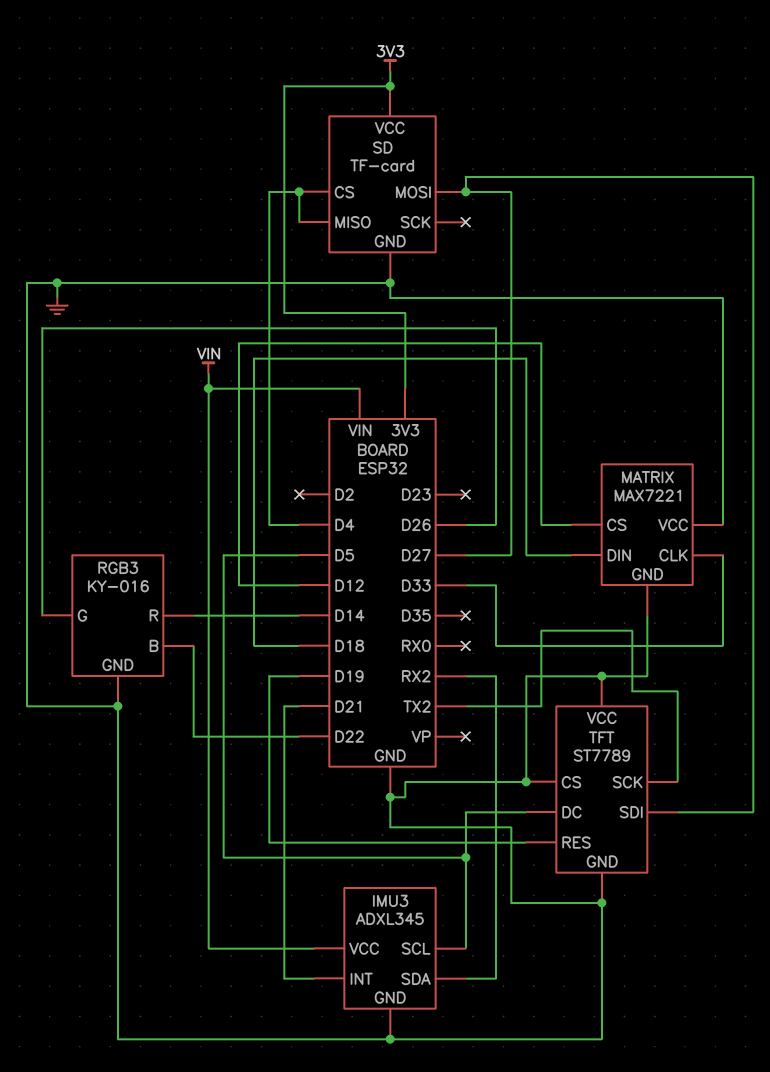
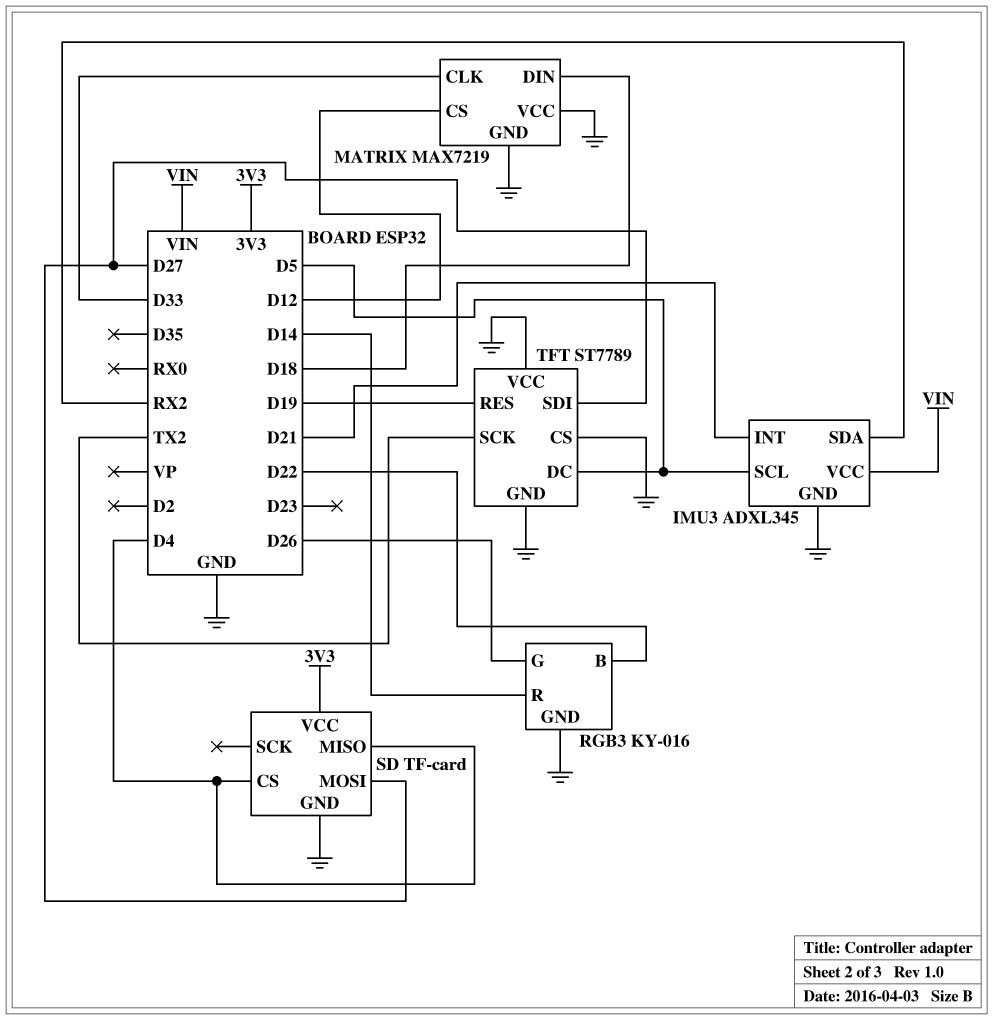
MATRIX: MAX7221 -> MAX7219

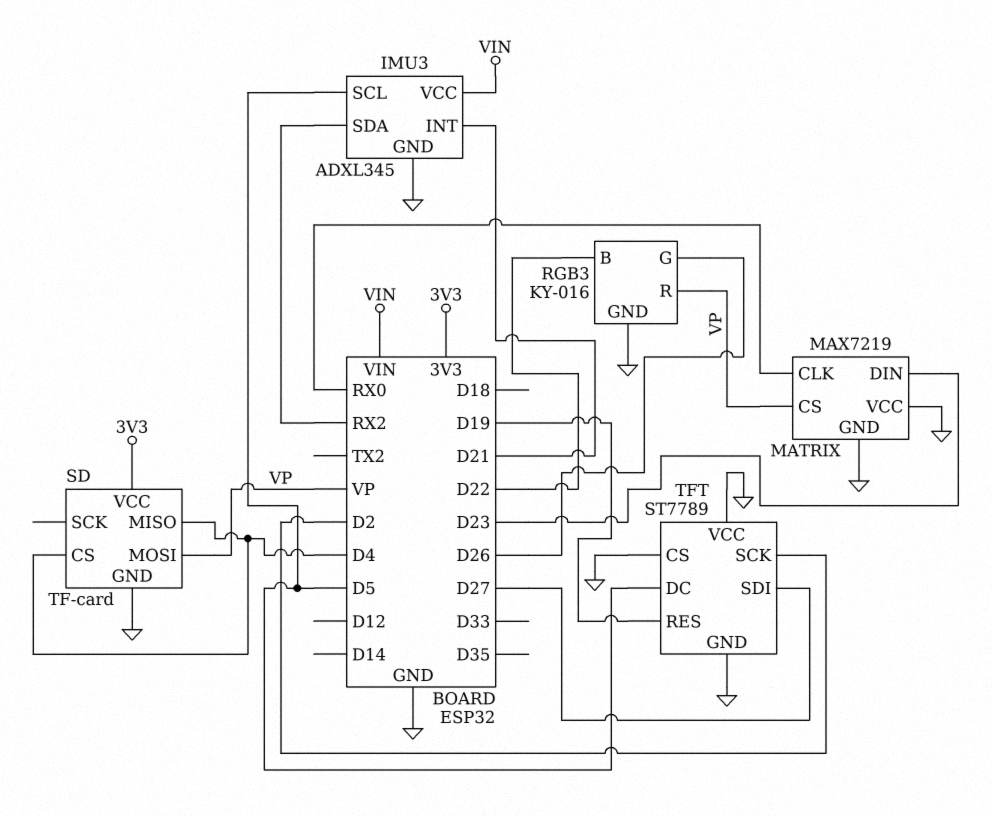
MATRIX pin CLK: D33 -> RX0
MATRIX pin CS: D12 -> VP
MATRIX pin DIN: D18 -> D23
RGB3 pin R: D14 -> VP
SD pin MOSI: D27 -> VP
TFT pin SCK: TX2 -> D2

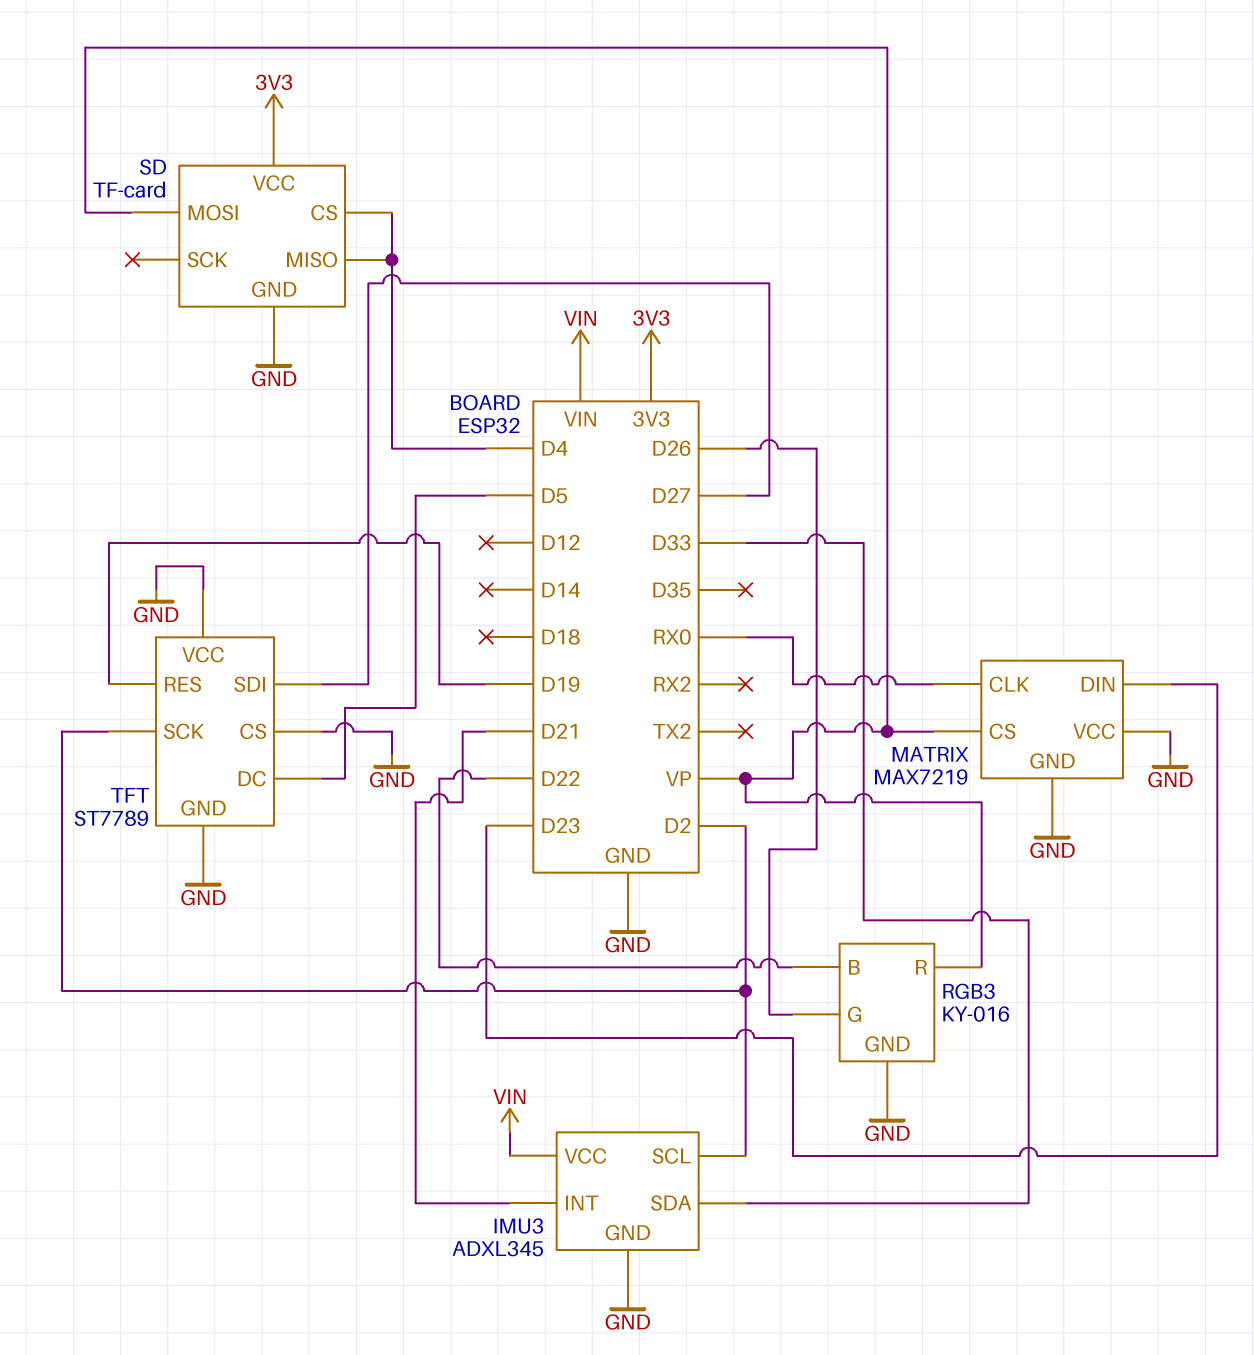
IMU3 pin SCL: D5 -> D2
IMU3 pin SDA: RX2 -> D33

